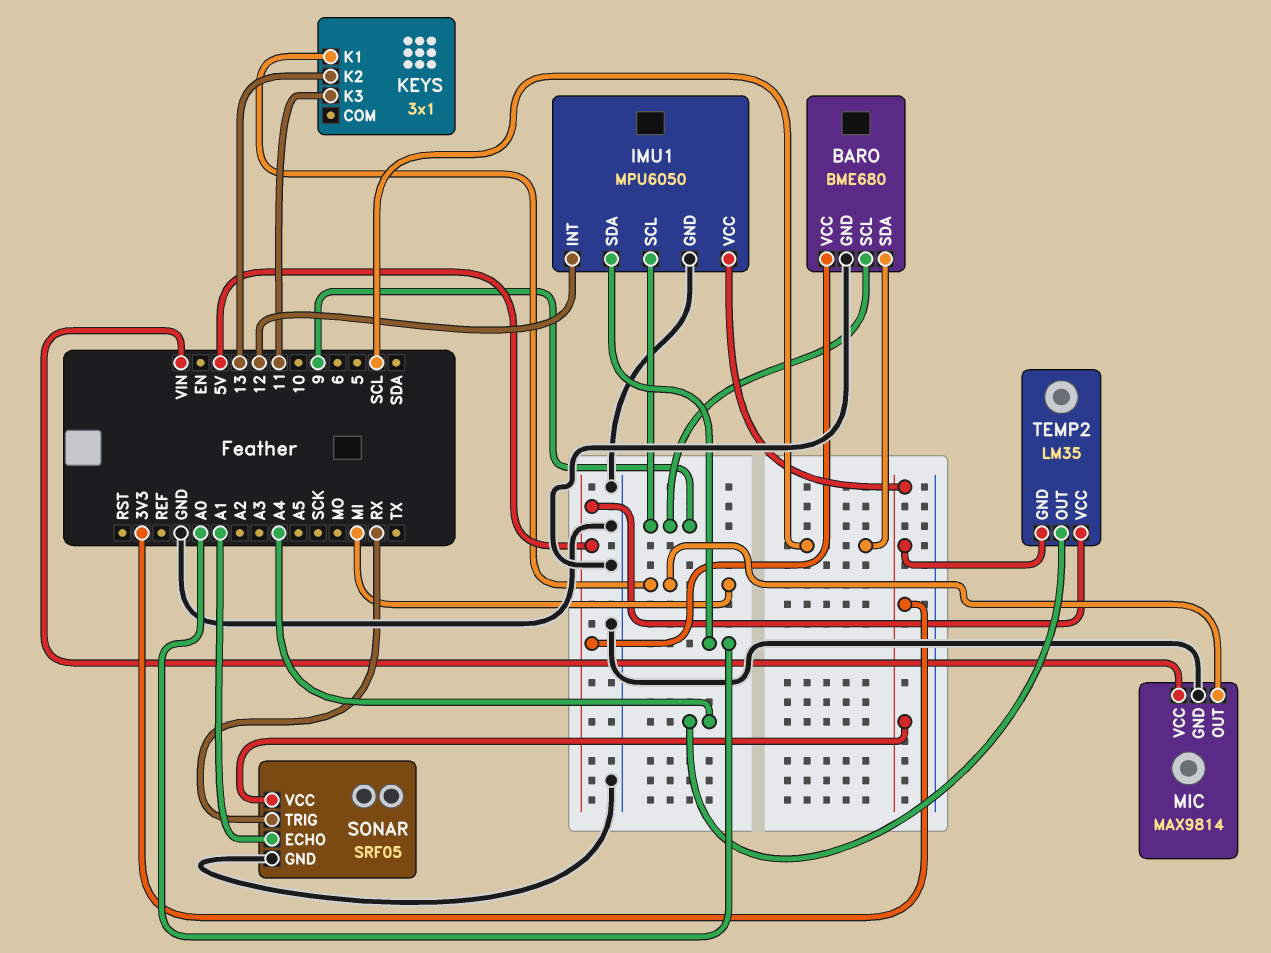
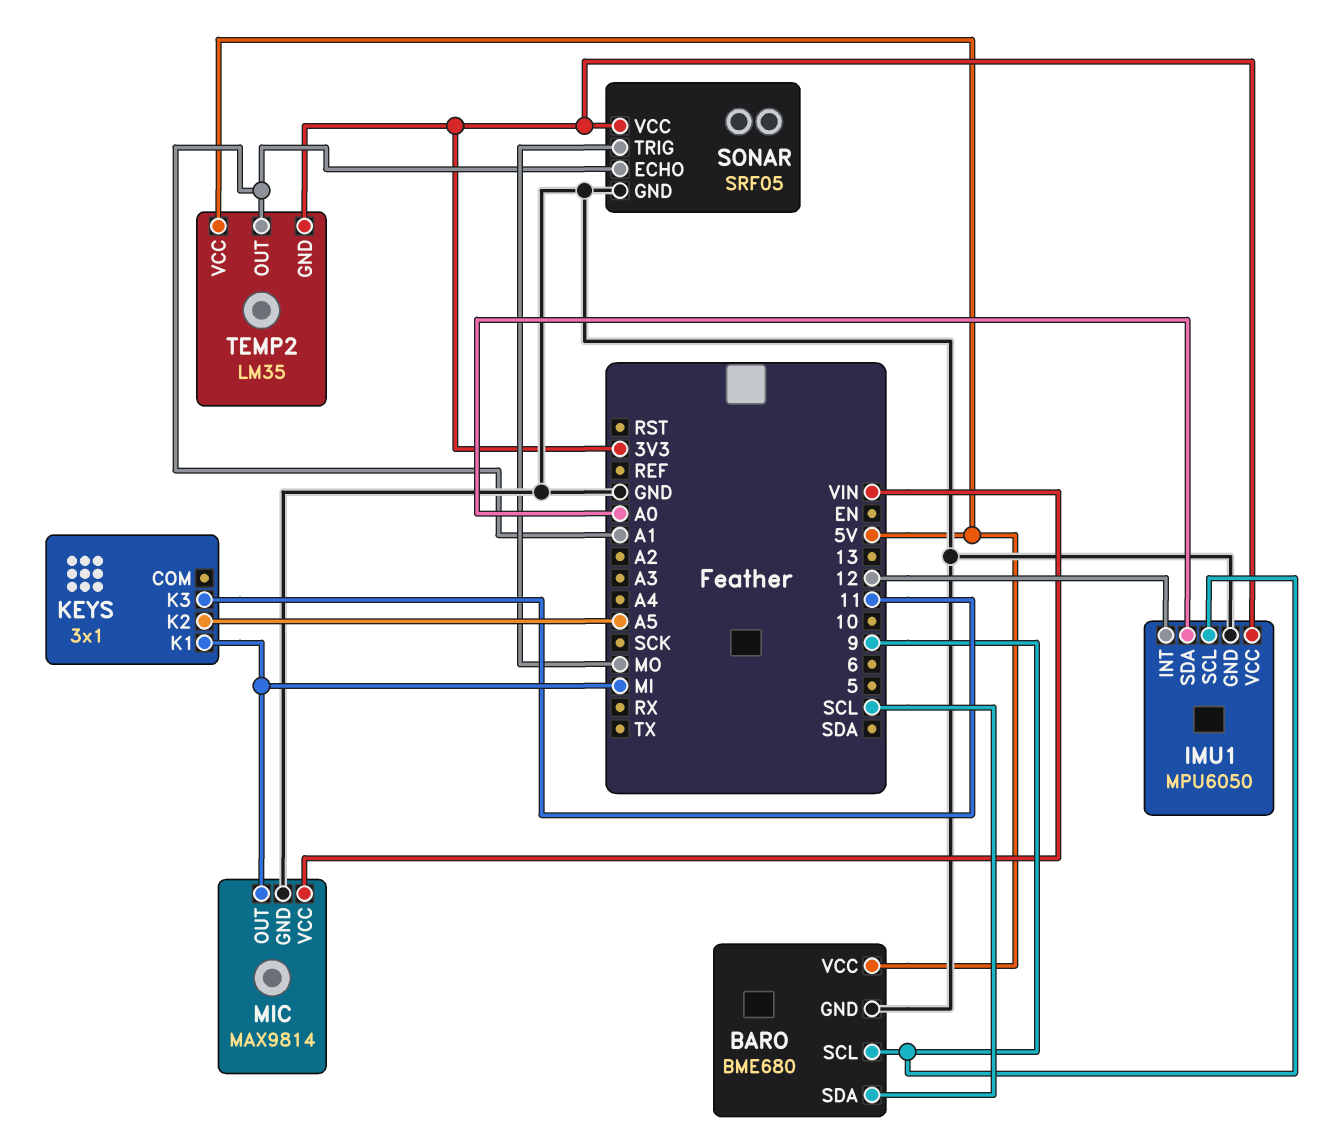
KEYS pin K2: 13 -> A5
SONAR pin TRIG: RX -> MO
TEMP2 pin OUT: A4 -> A1

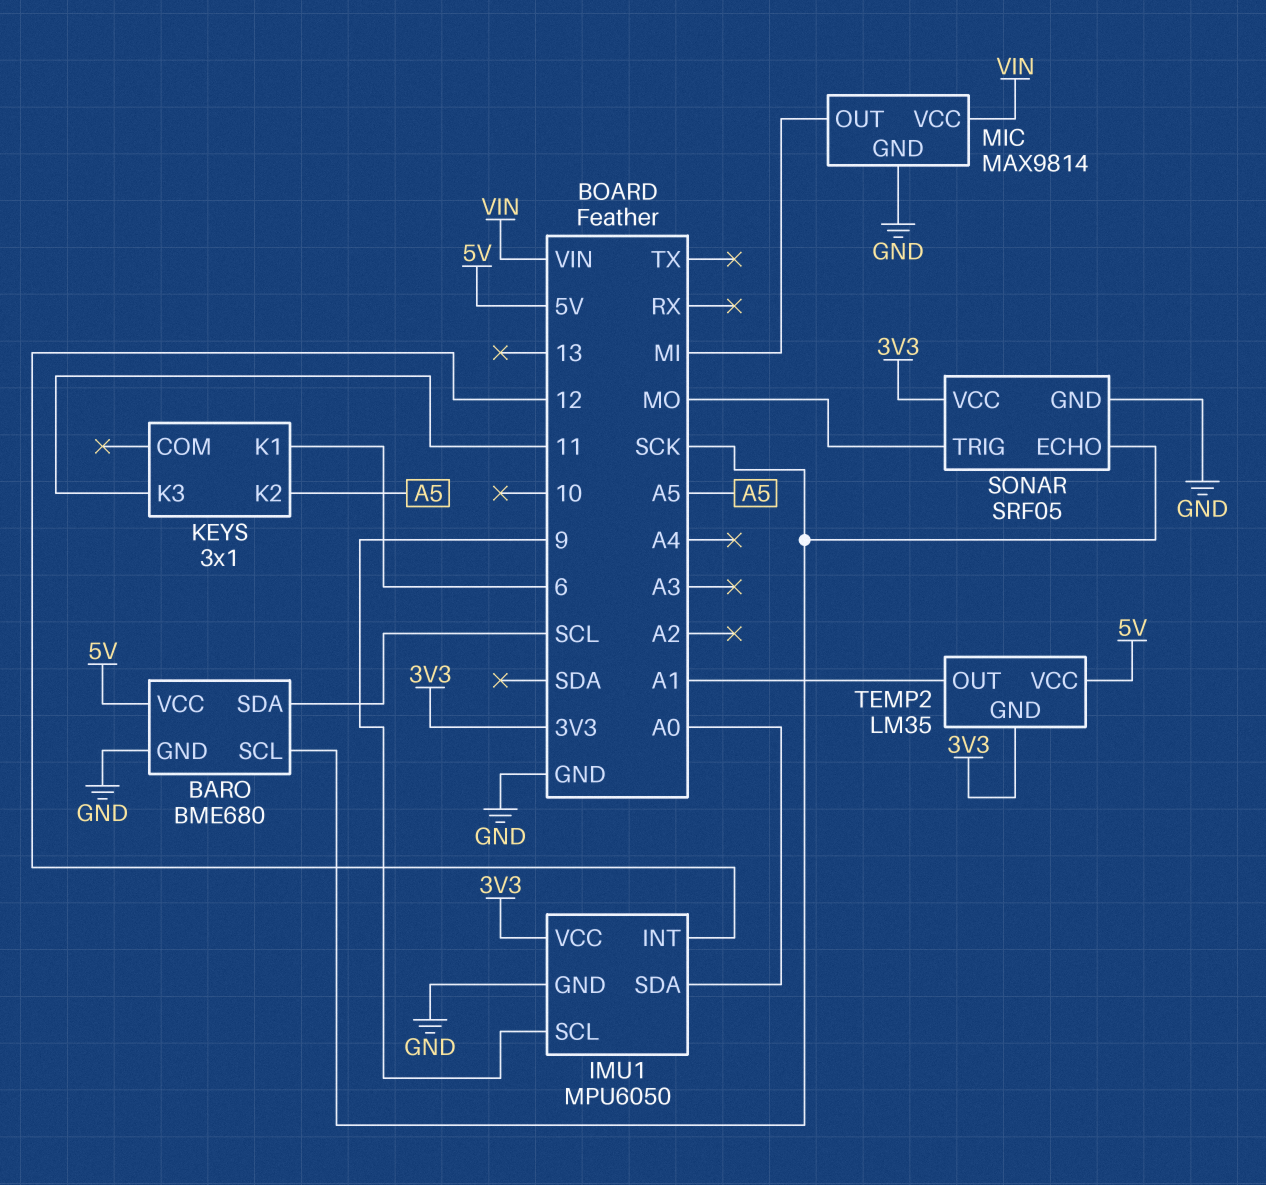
BARO pin SCL: 9 -> SCK
KEYS pin K1: MI -> 6
SONAR pin ECHO: A1 -> SCK

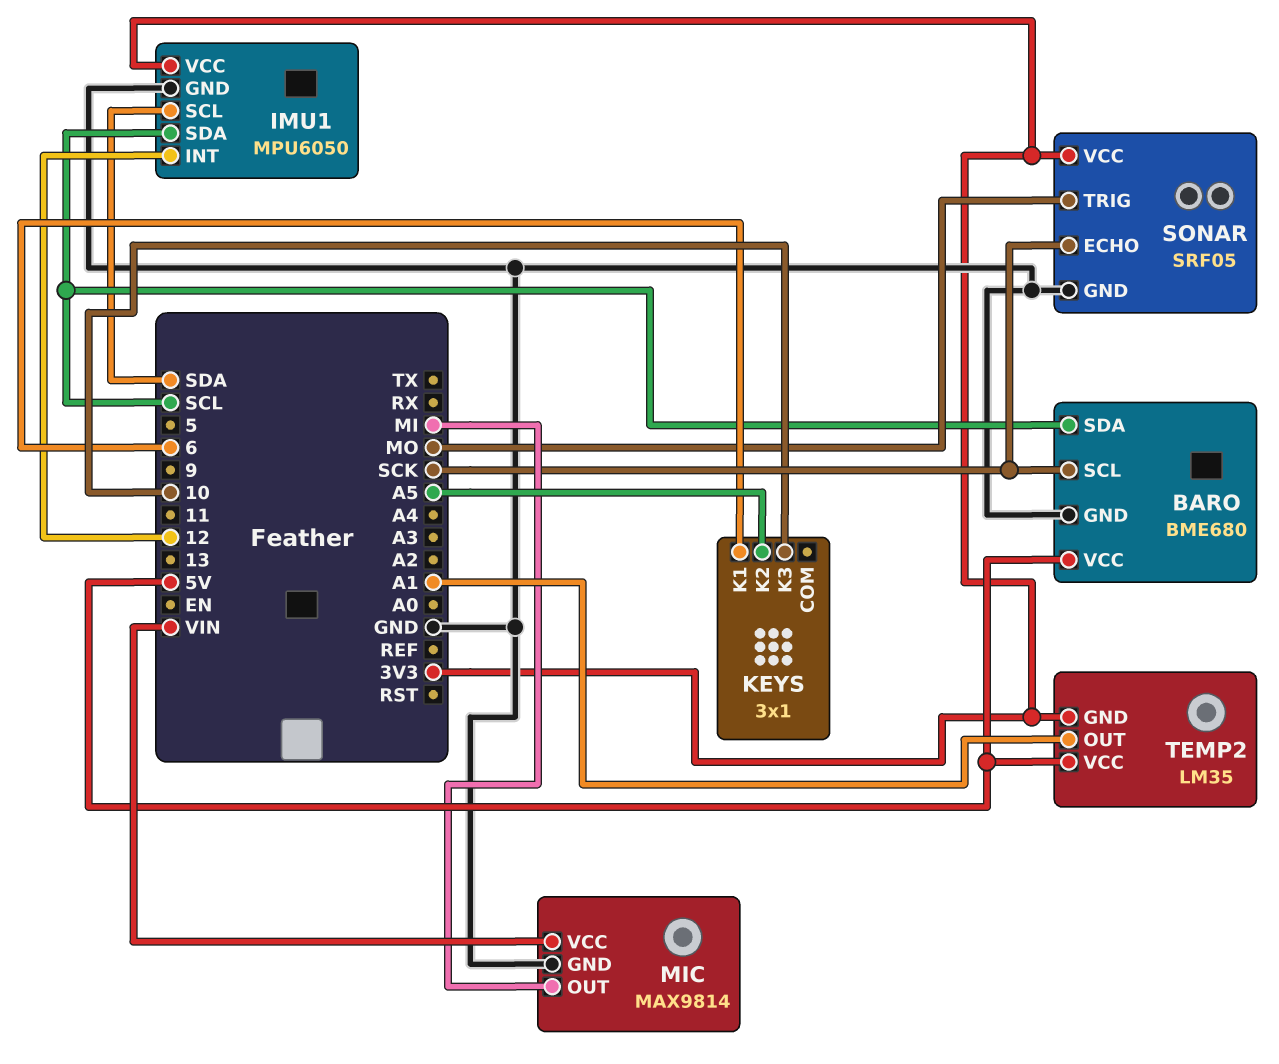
IMU1 pin SCL: 9 -> SDA
IMU1 pin SDA: A0 -> SCL
KEYS pin K3: 11 -> 10

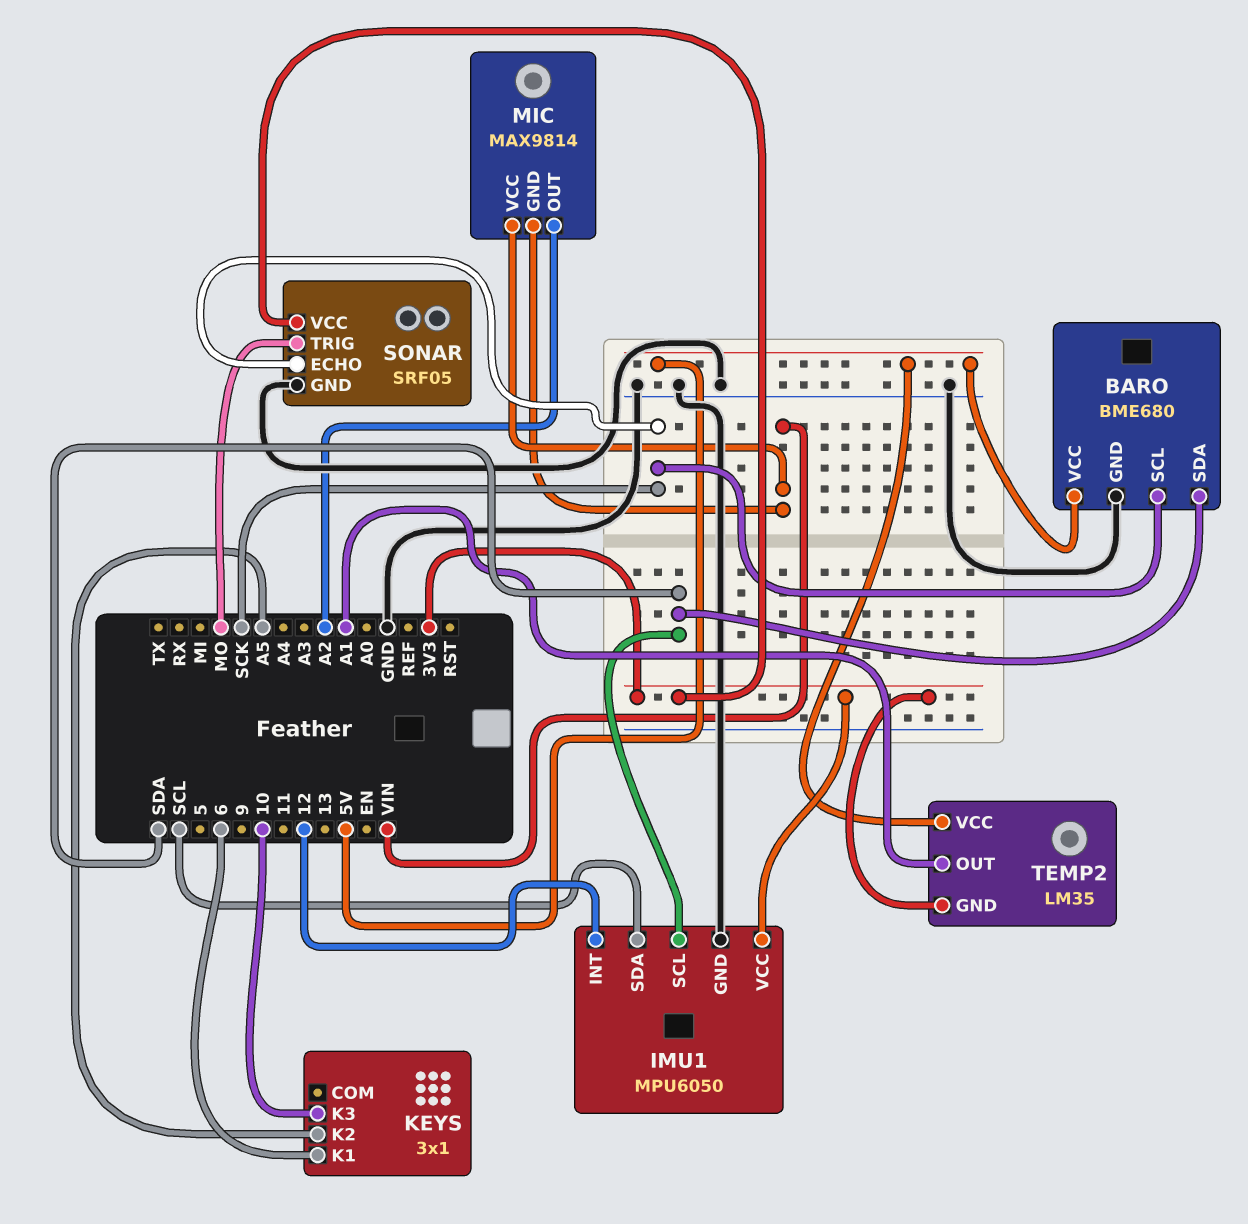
BARO pin SDA: SCL -> SDA
MIC pin GND: GND -> VIN
MIC pin OUT: MI -> A2

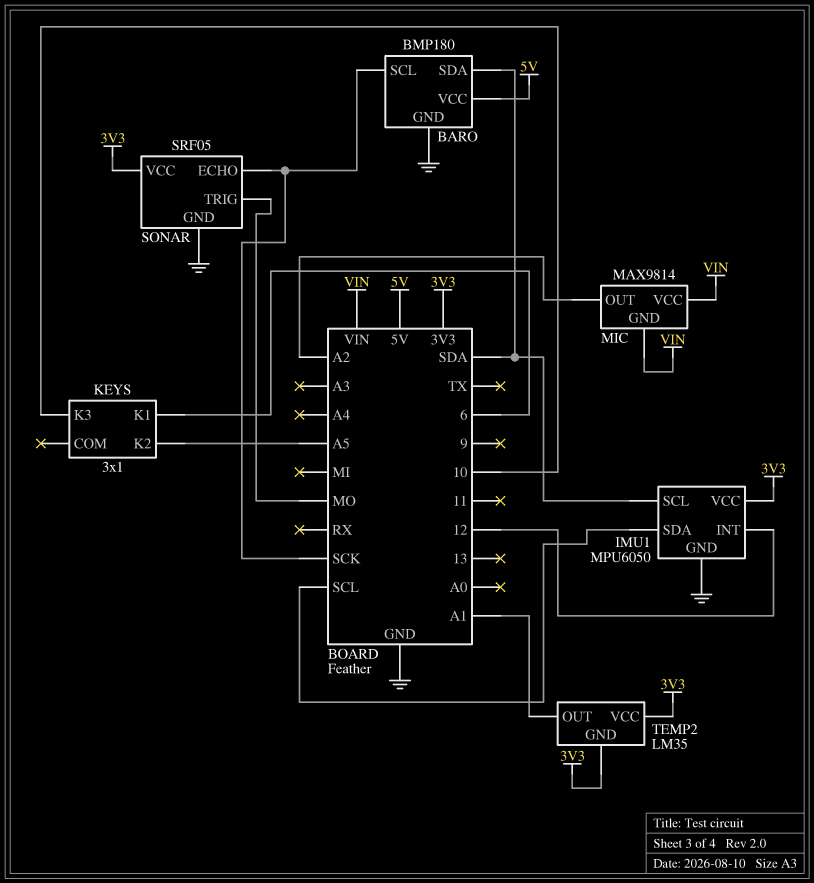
BARO: BME680 -> BMP180
TEMP2 pin VCC: 5V -> 3V3

